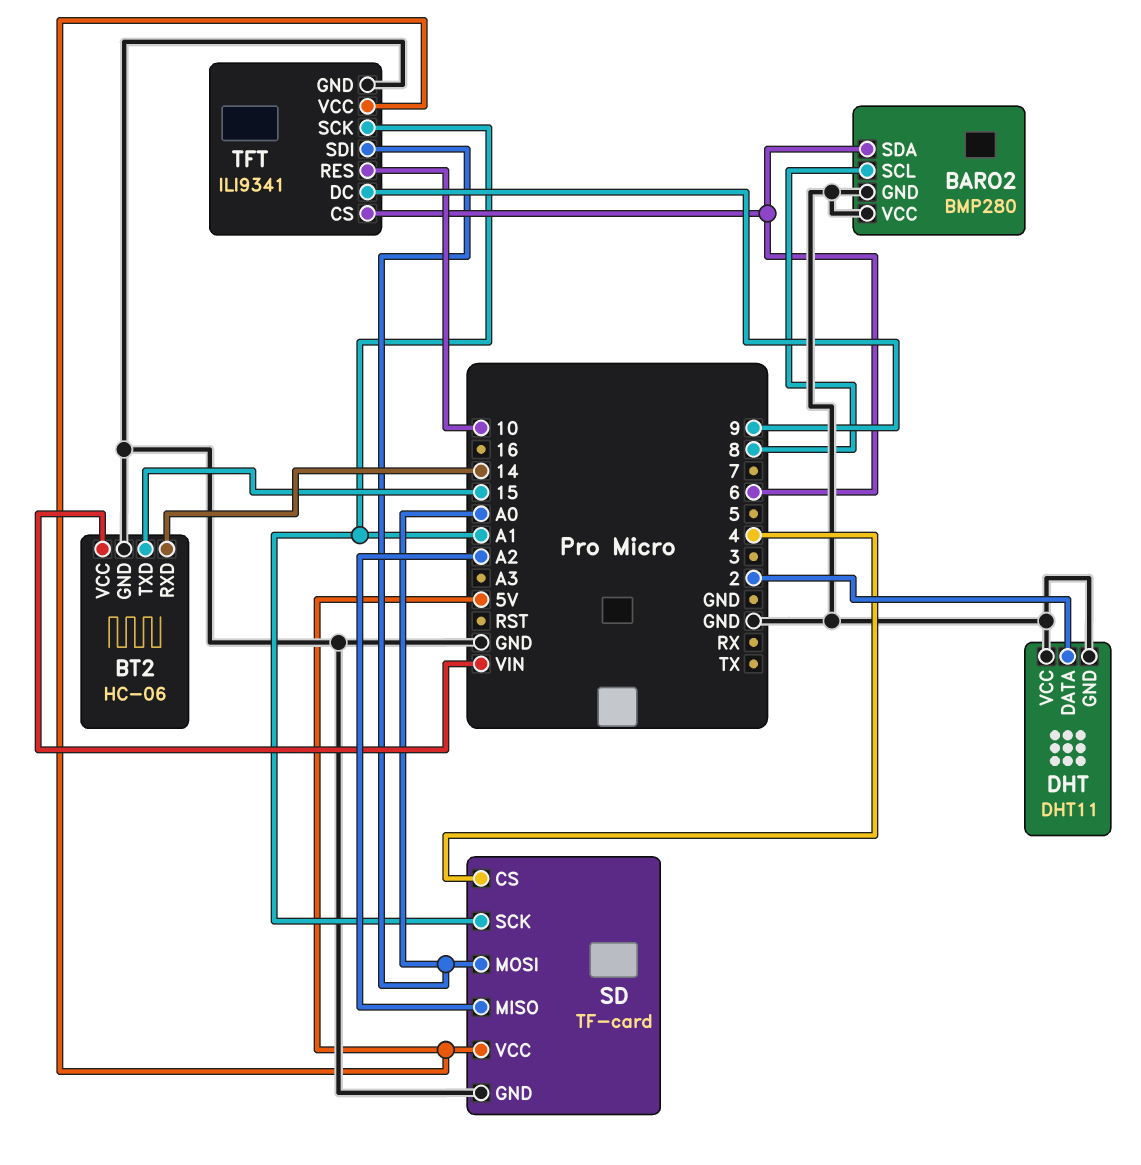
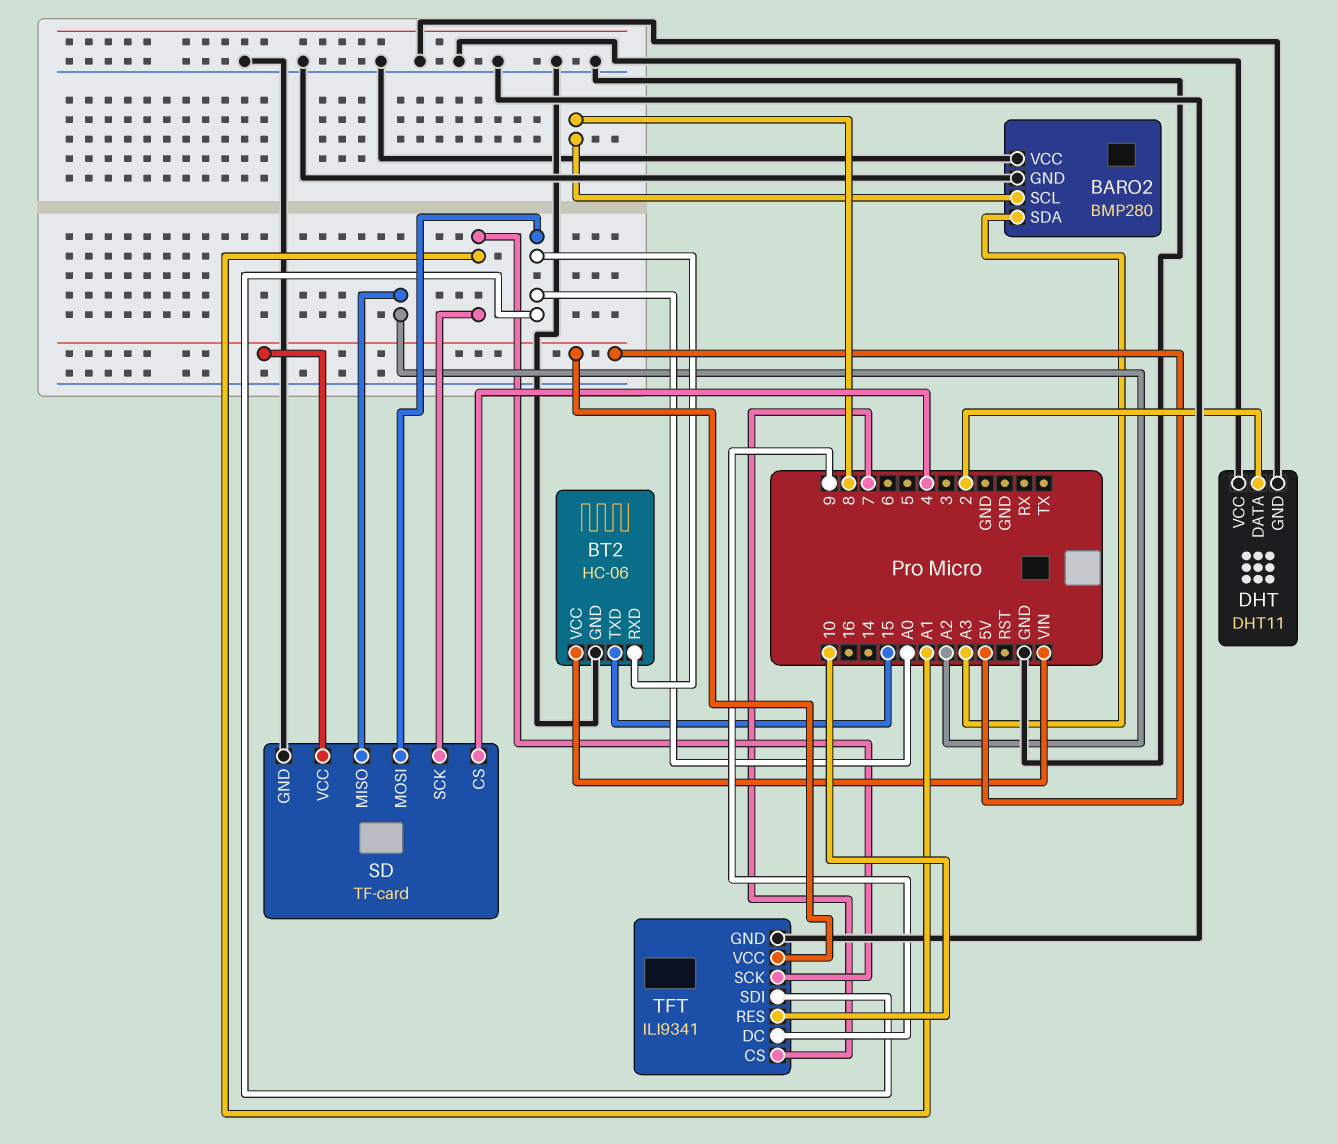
BARO2 pin SDA: 6 -> A3
BT2 pin RXD: 14 -> A0
TFT pin CS: 6 -> 7

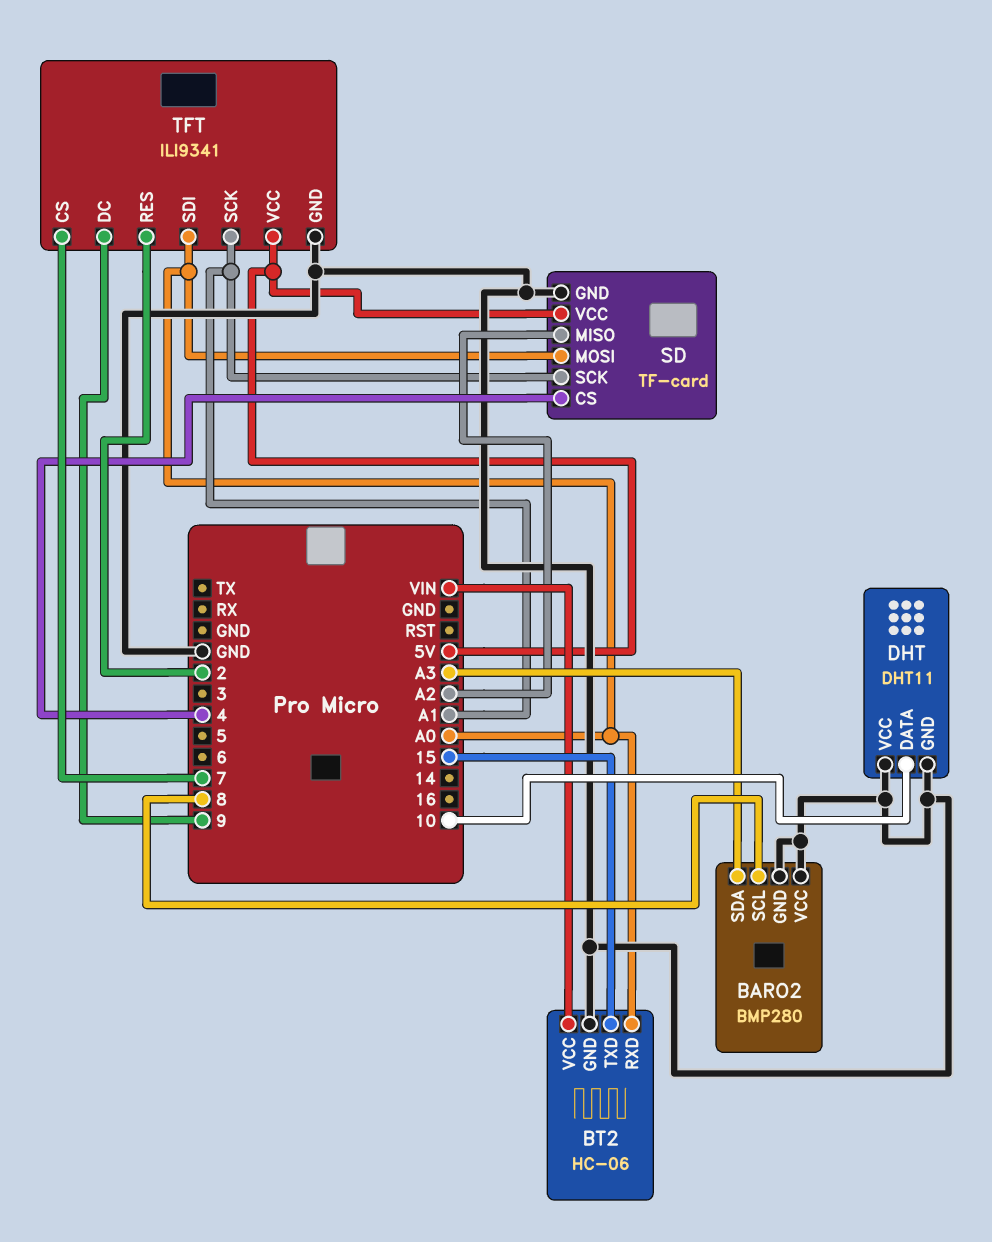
DHT pin DATA: 2 -> 10
TFT pin RES: 10 -> 2

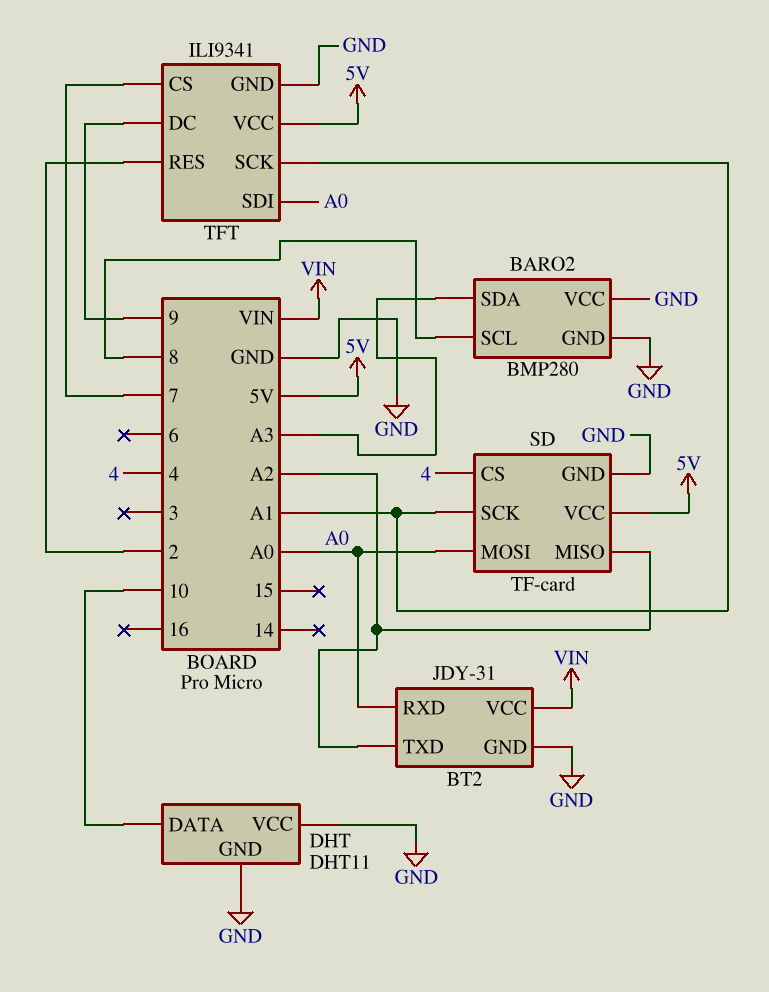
BT2: HC-06 -> JDY-31
BT2 pin TXD: 15 -> A2

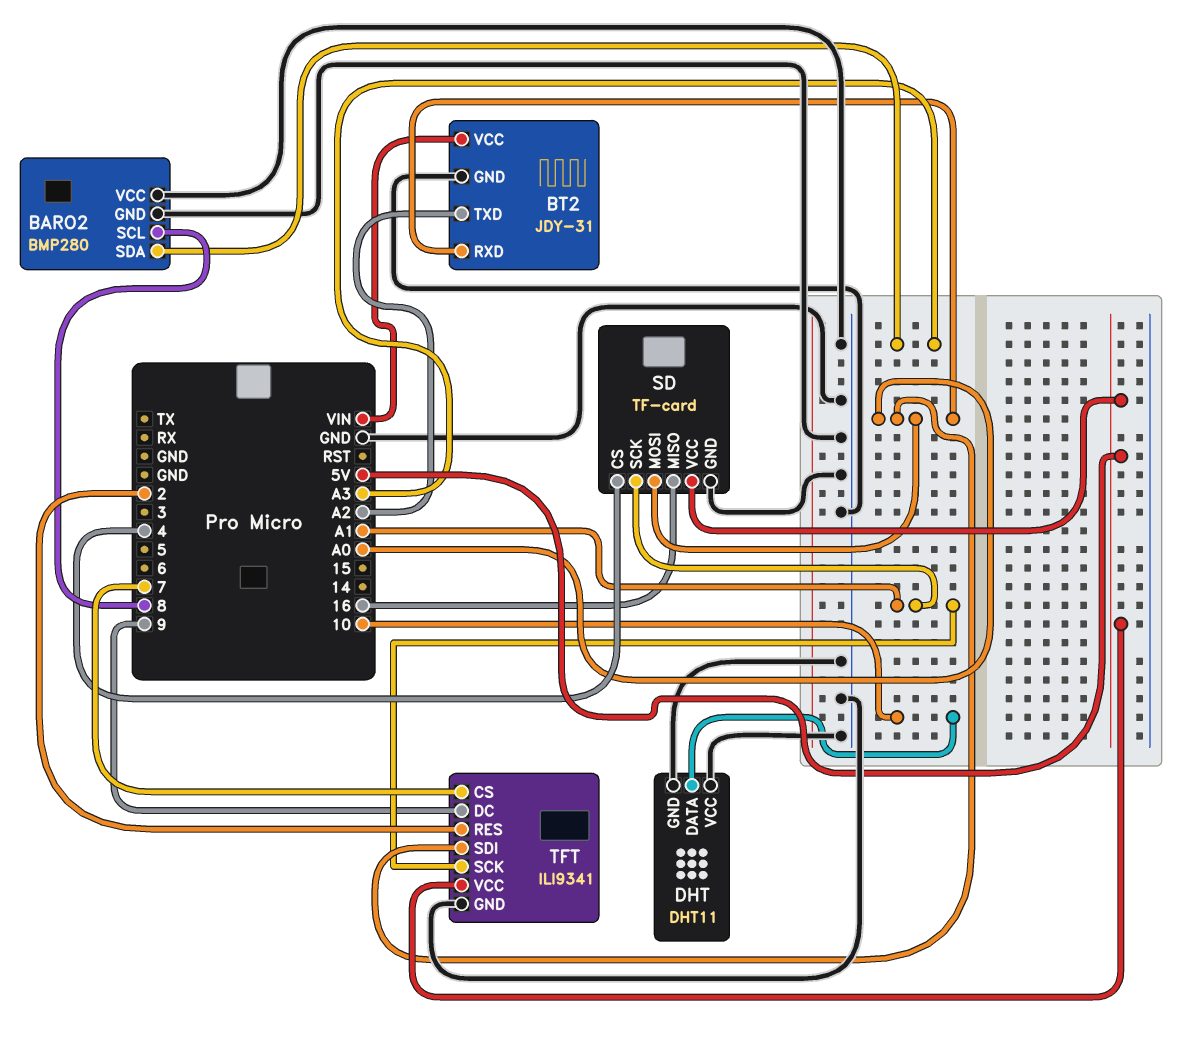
SD pin MISO: A2 -> 16

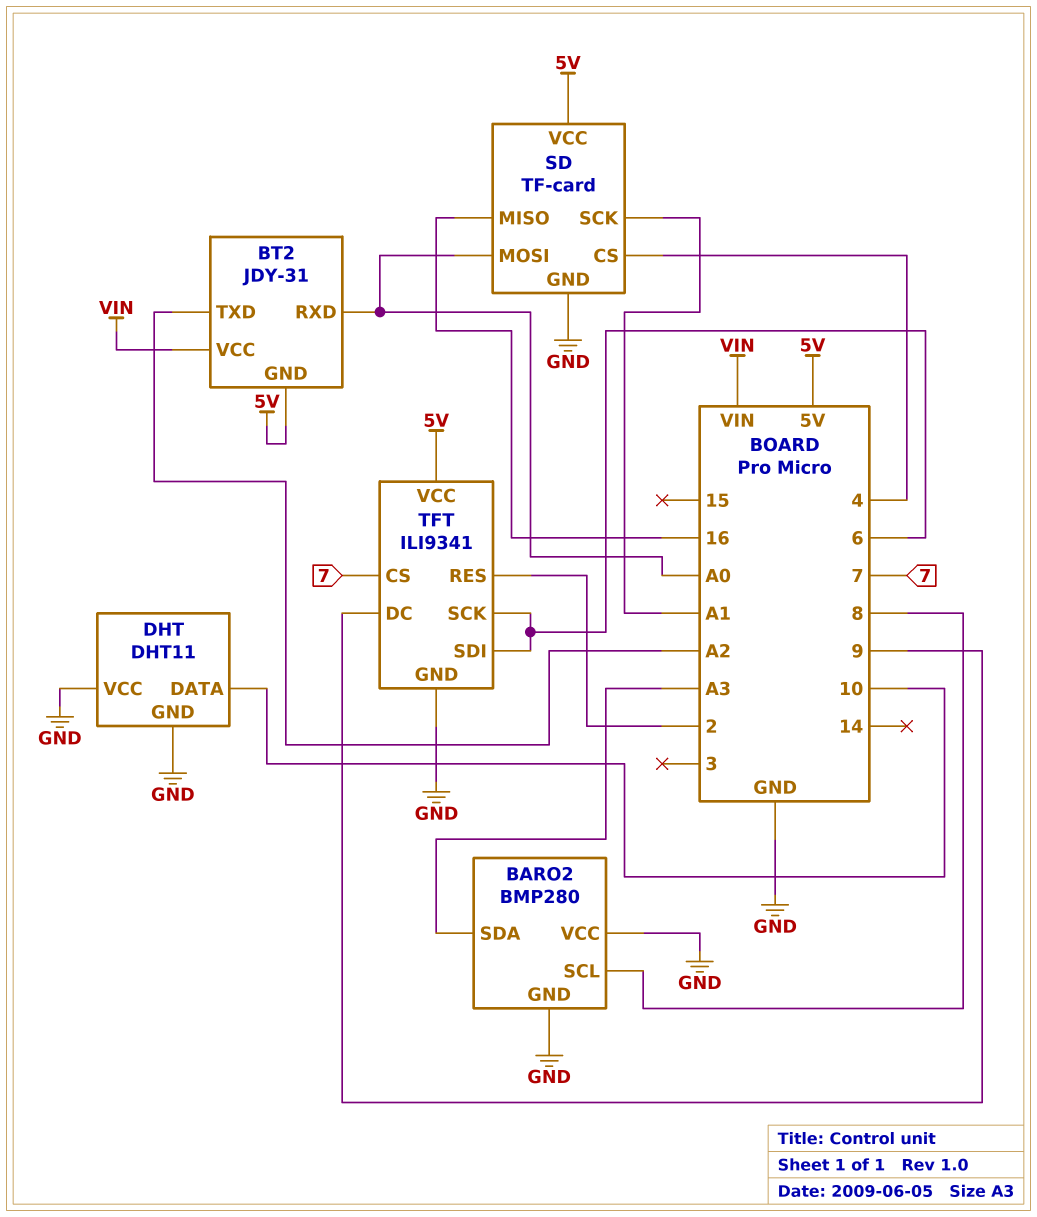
BT2 pin GND: GND -> 5V
TFT pin SCK: A1 -> 6
TFT pin SDI: A0 -> 6

